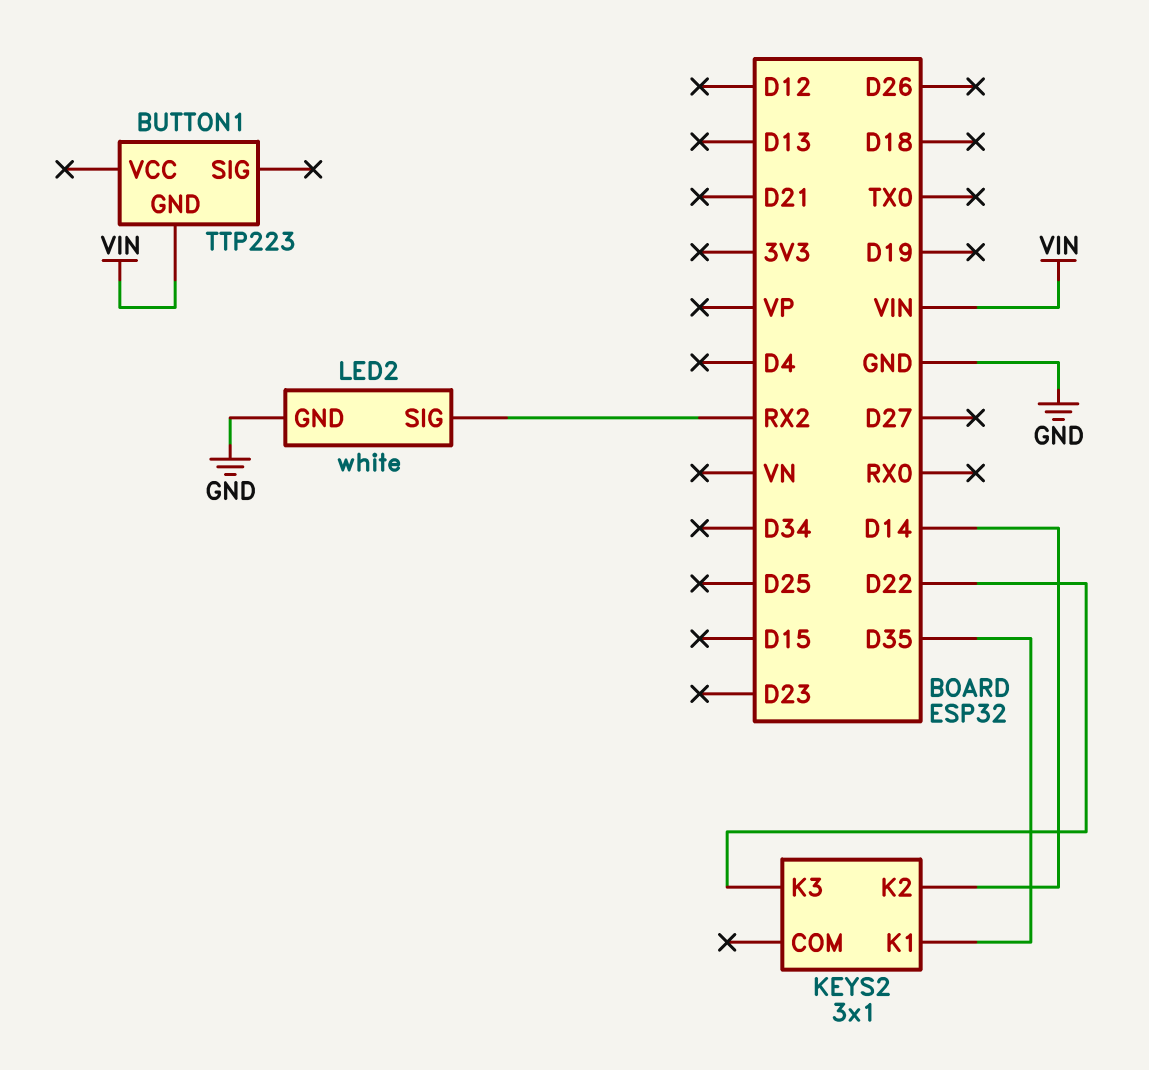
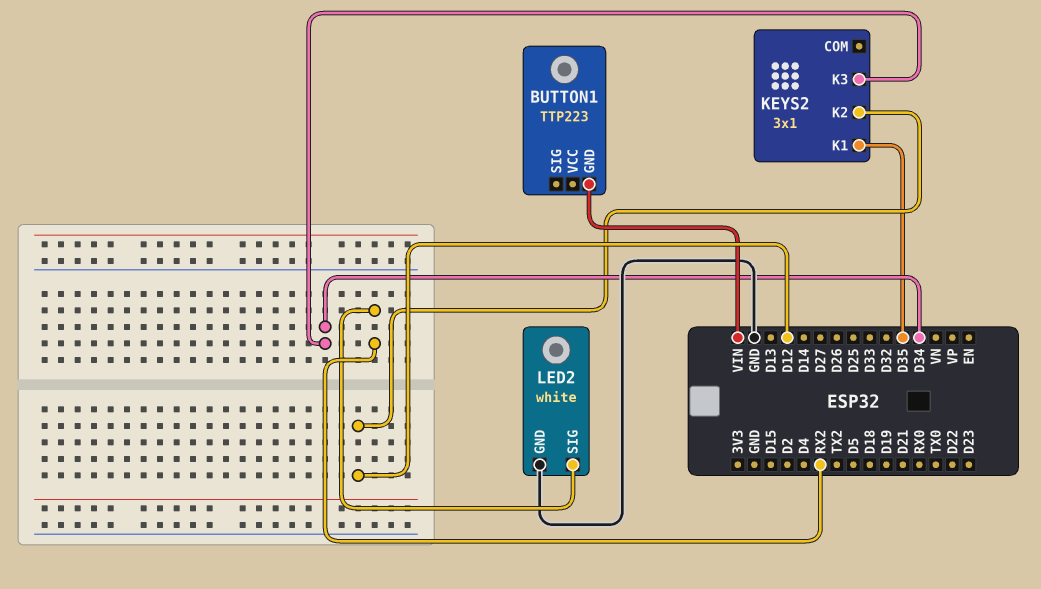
KEYS2 pin K2: D14 -> D12
KEYS2 pin K3: D22 -> D34

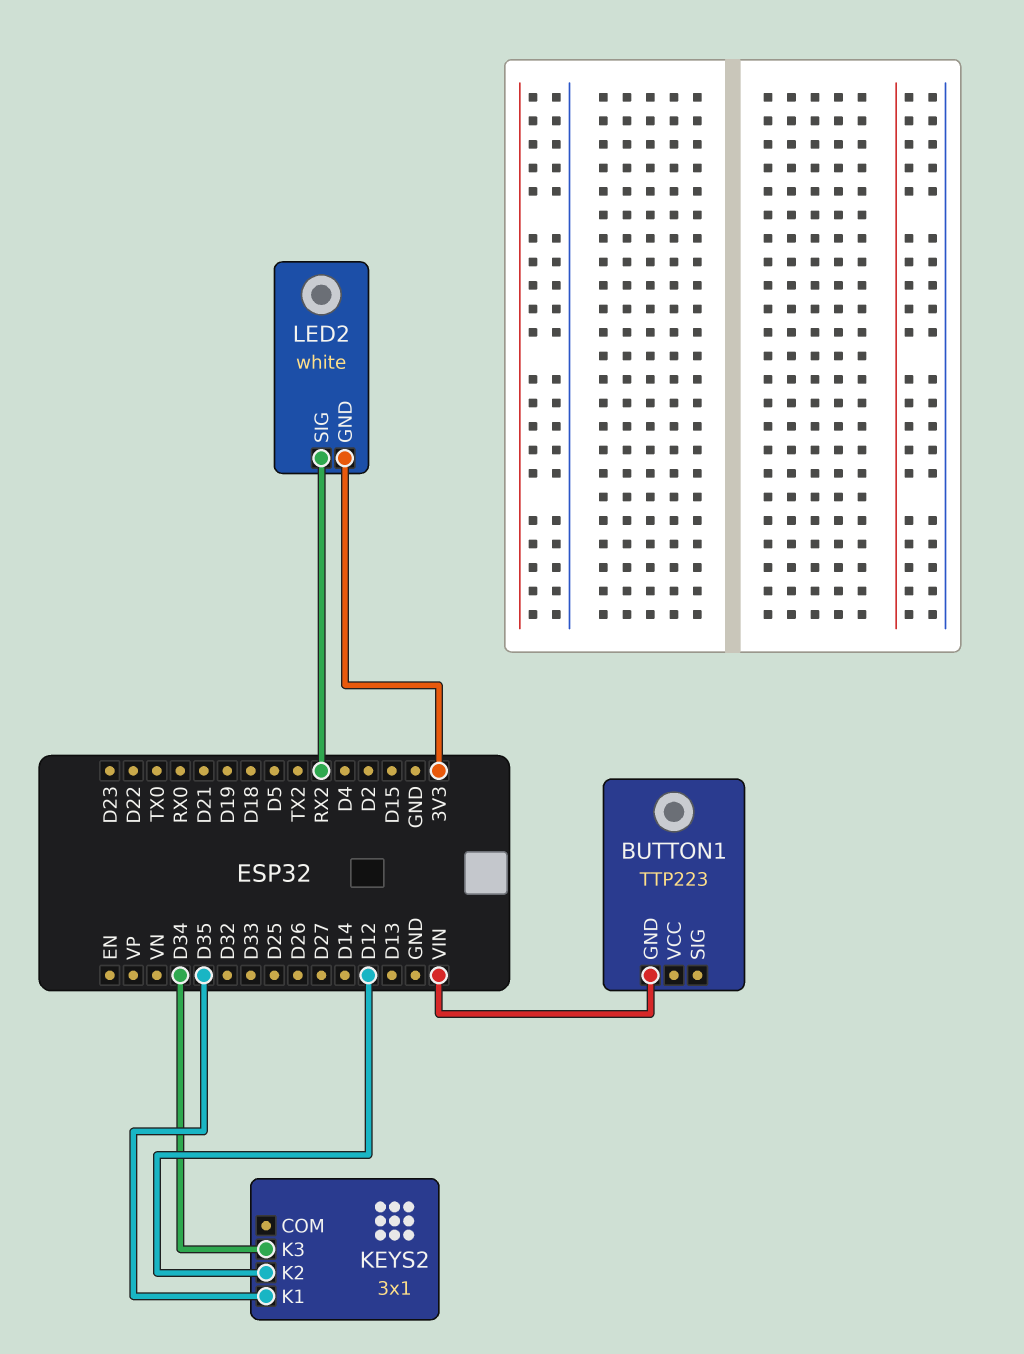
LED2 pin GND: GND -> 3V3

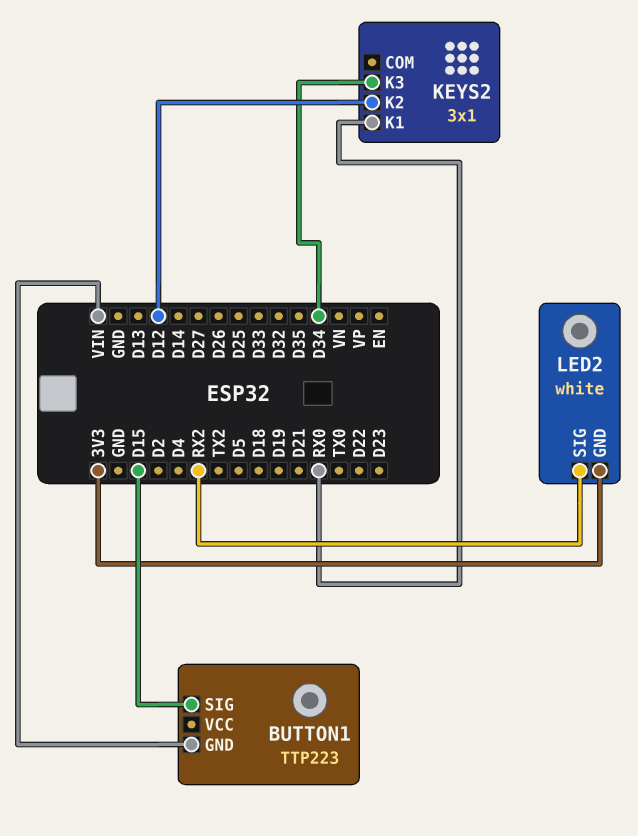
BUTTON1 pin SIG: none -> D15
KEYS2 pin K1: D35 -> RX0

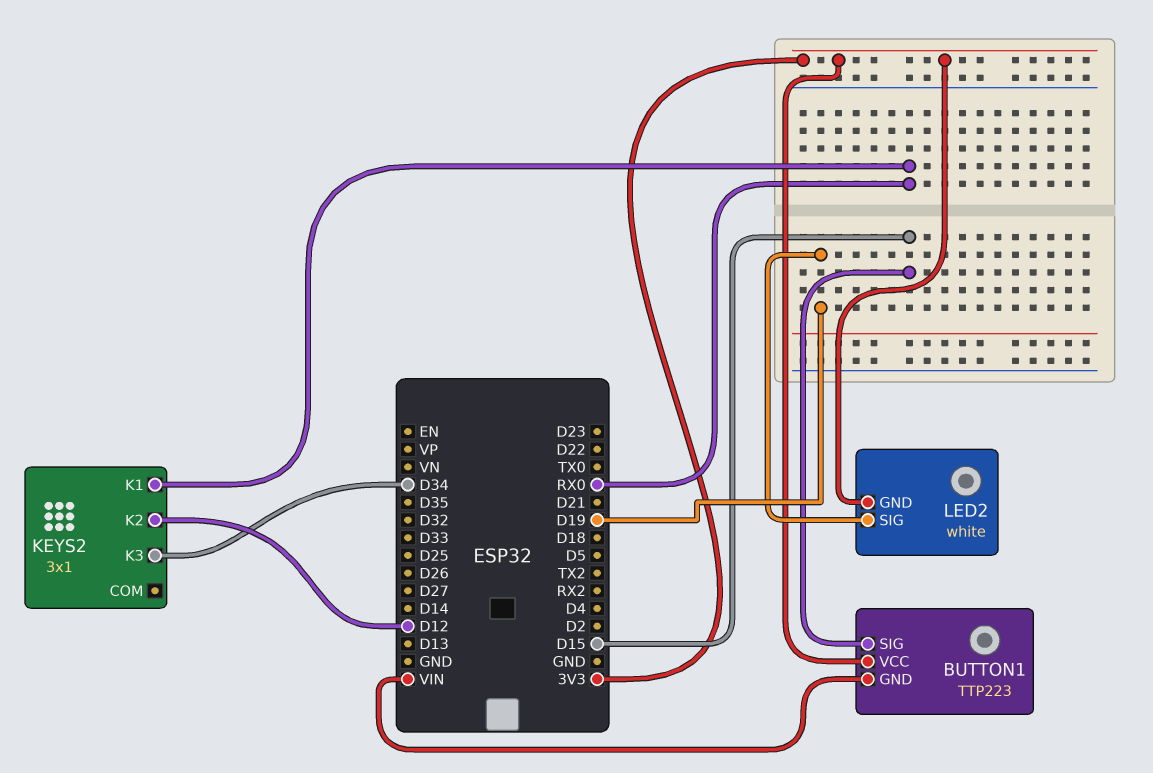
BUTTON1 pin VCC: none -> 3V3
LED2 pin SIG: RX2 -> D19

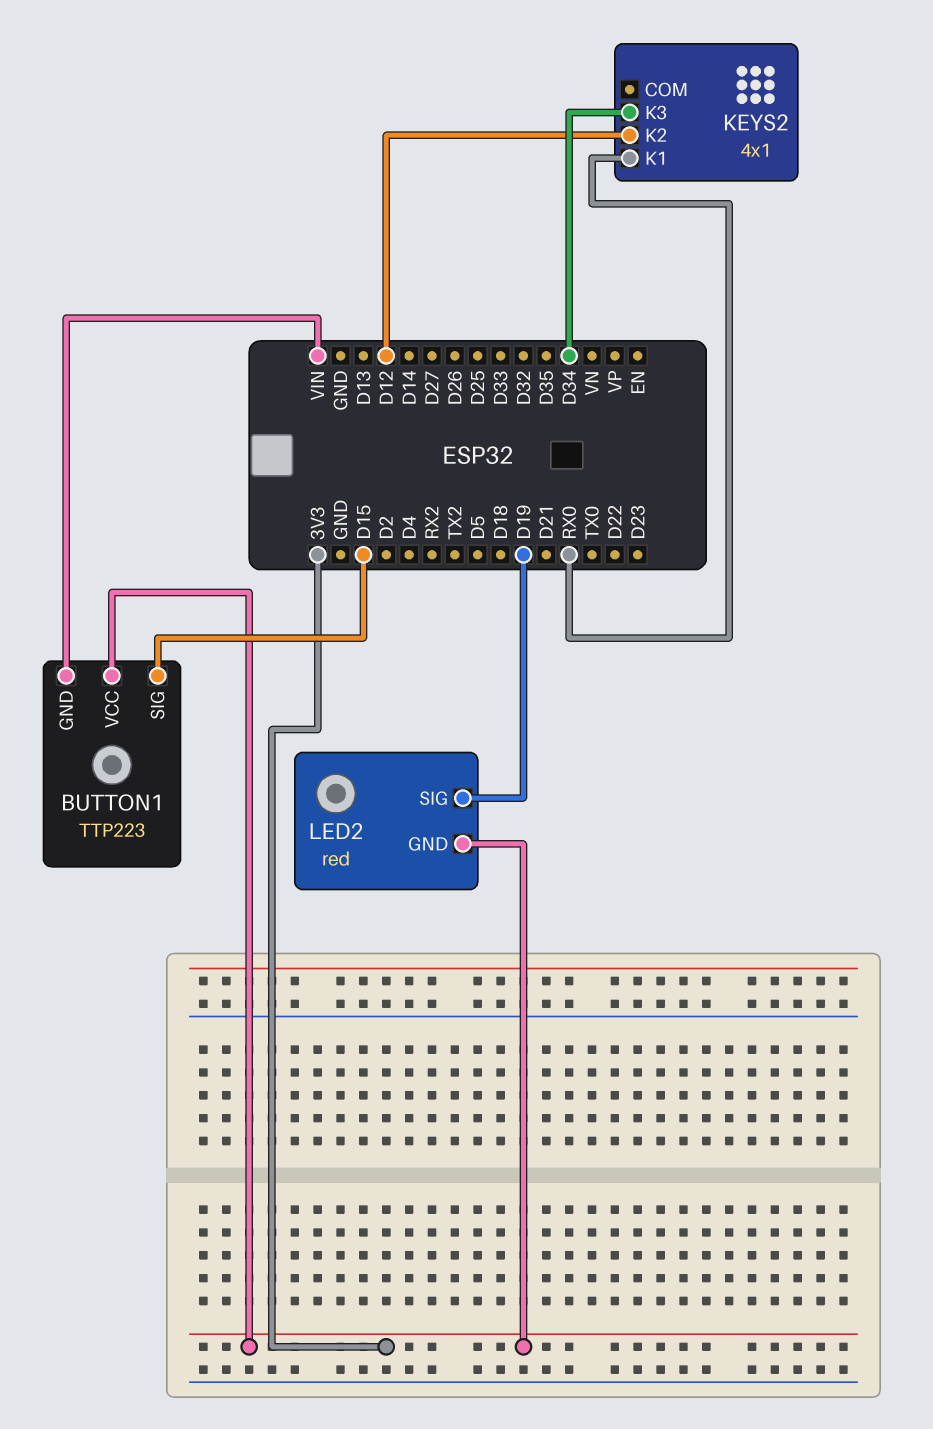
KEYS2: 3x1 -> 4x1
LED2: white -> red

